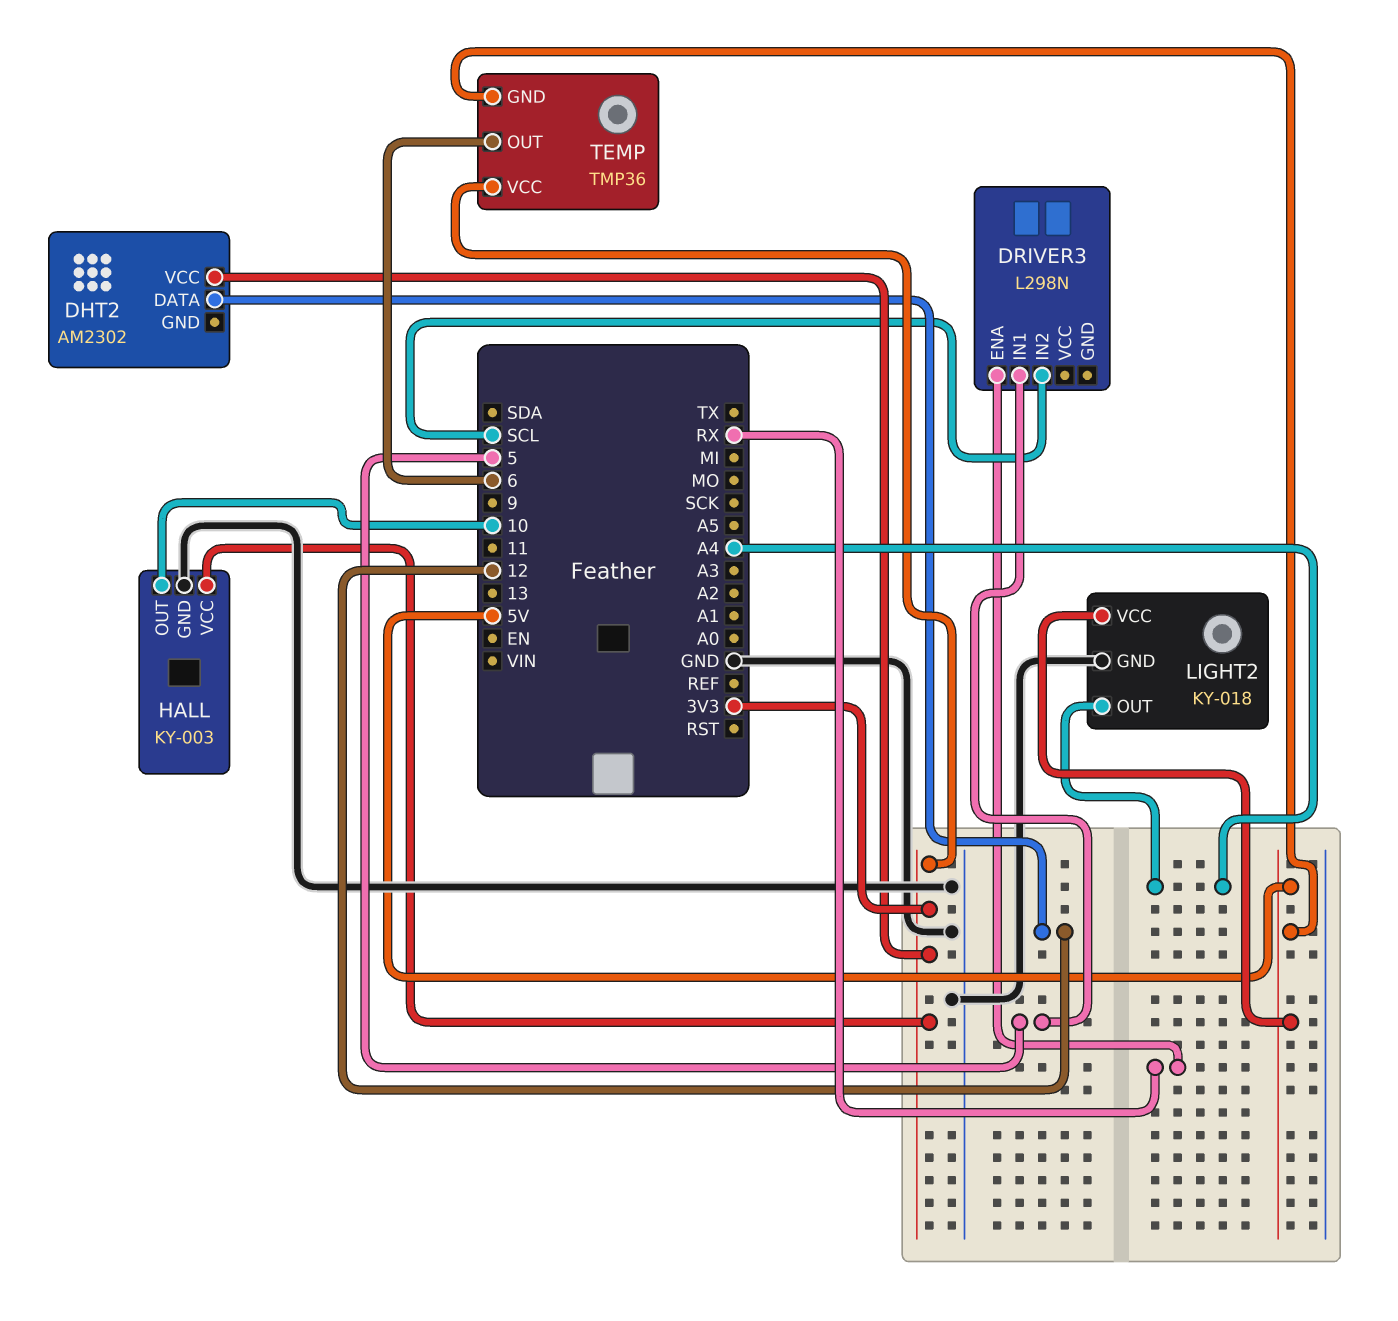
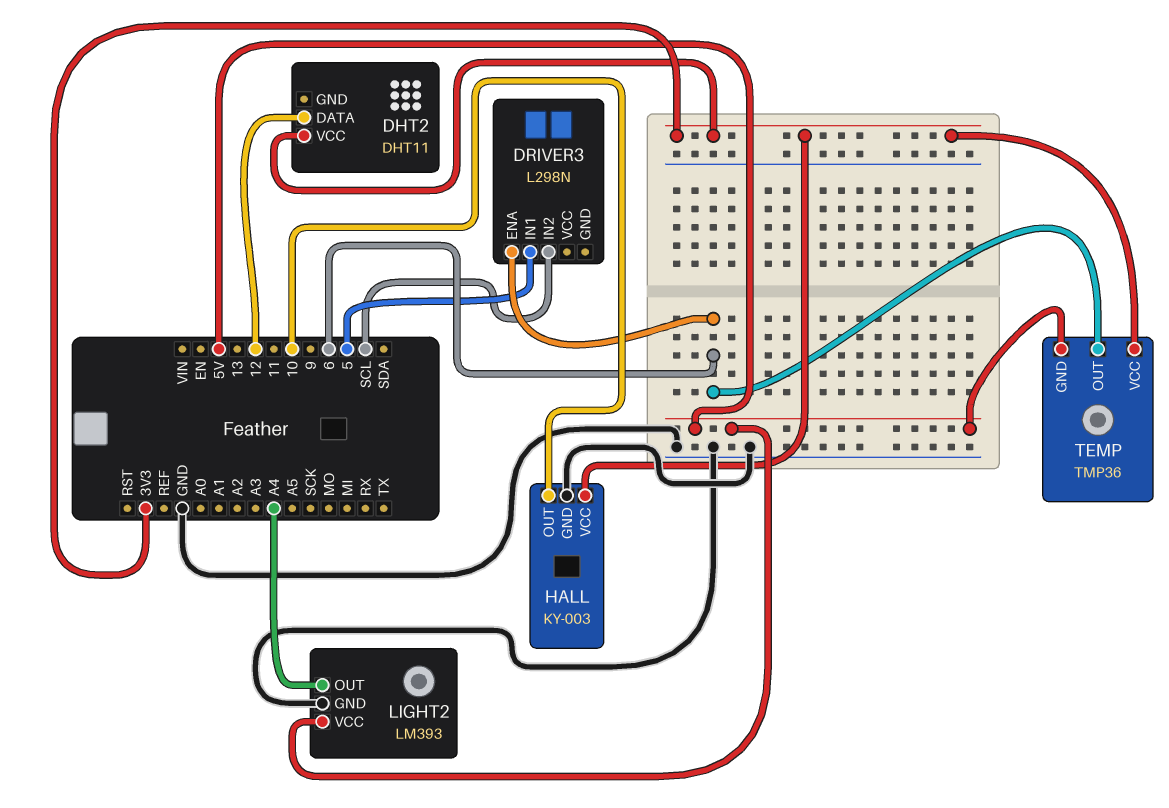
DHT2: AM2302 -> DHT11
DRIVER3 pin ENA: RX -> 6
LIGHT2: KY-018 -> LM393

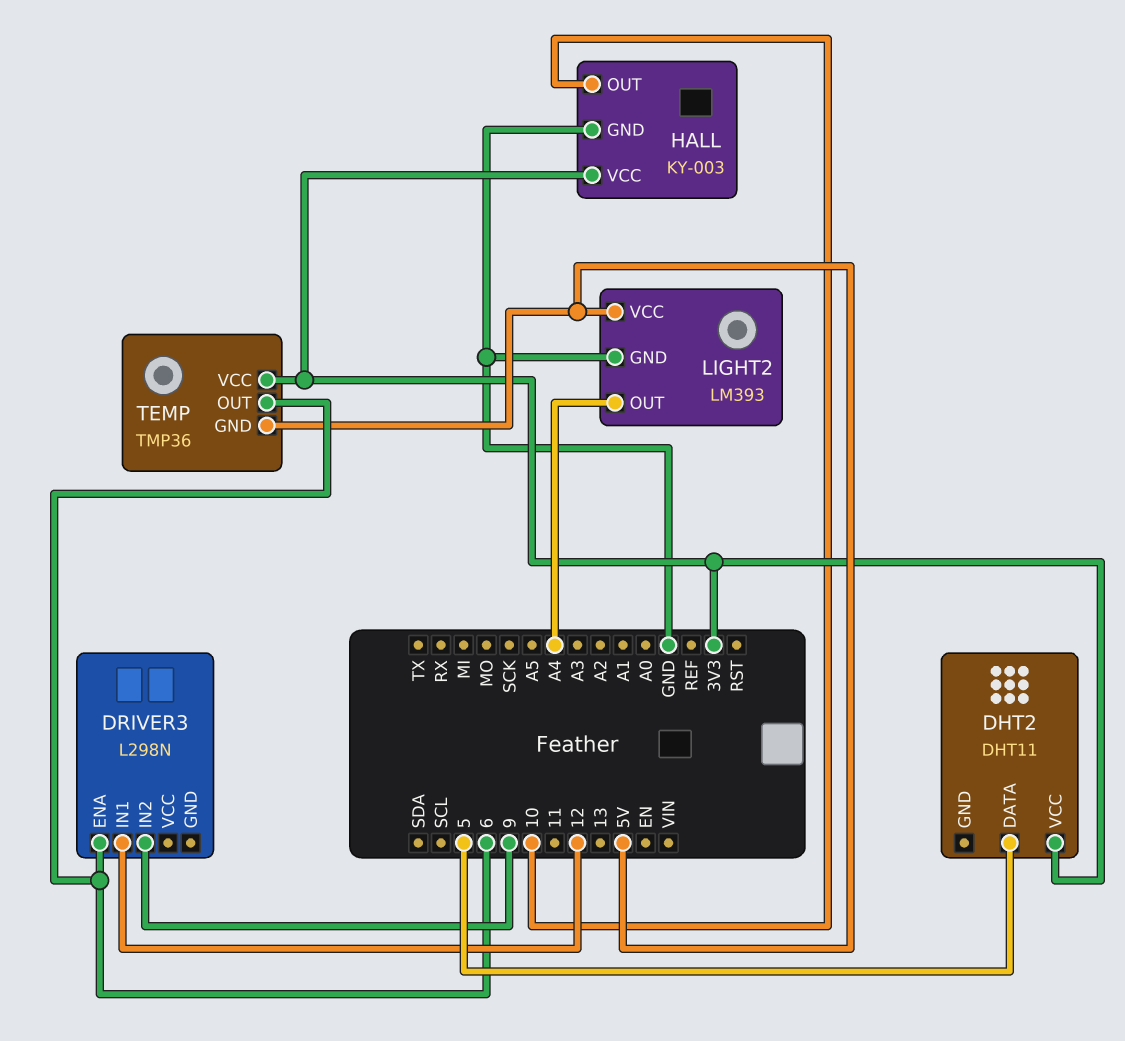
DHT2 pin DATA: 12 -> 5
DRIVER3 pin IN1: 5 -> 12
DRIVER3 pin IN2: SCL -> 9

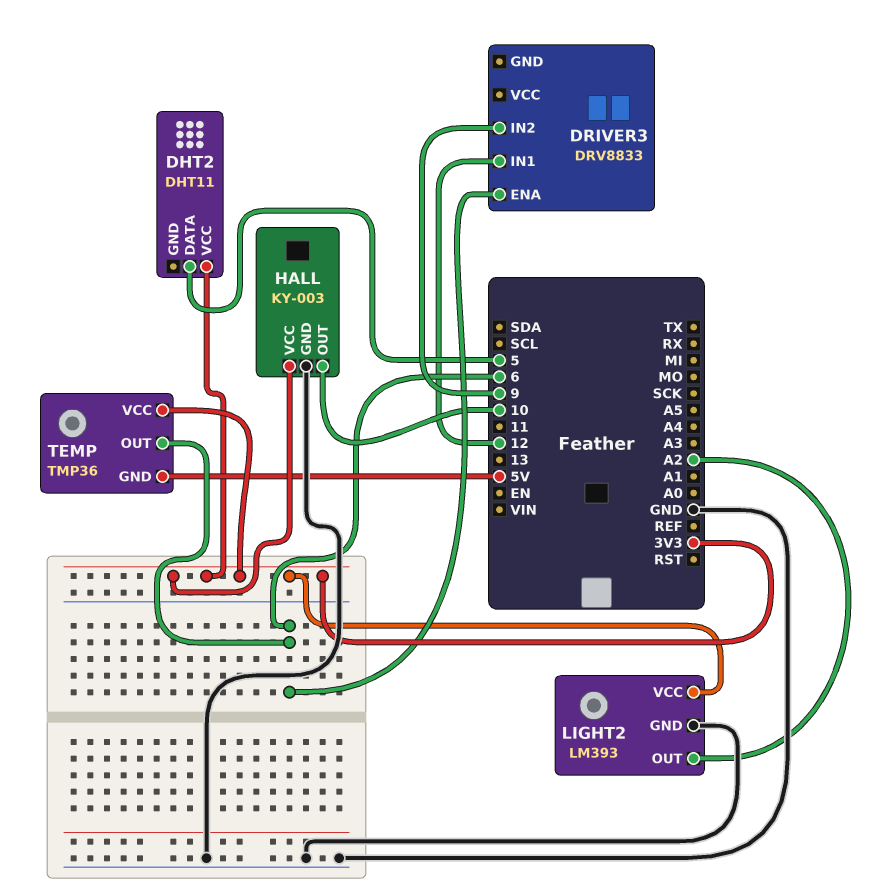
DRIVER3: L298N -> DRV8833
LIGHT2 pin OUT: A4 -> A2
LIGHT2 pin VCC: 5V -> 3V3

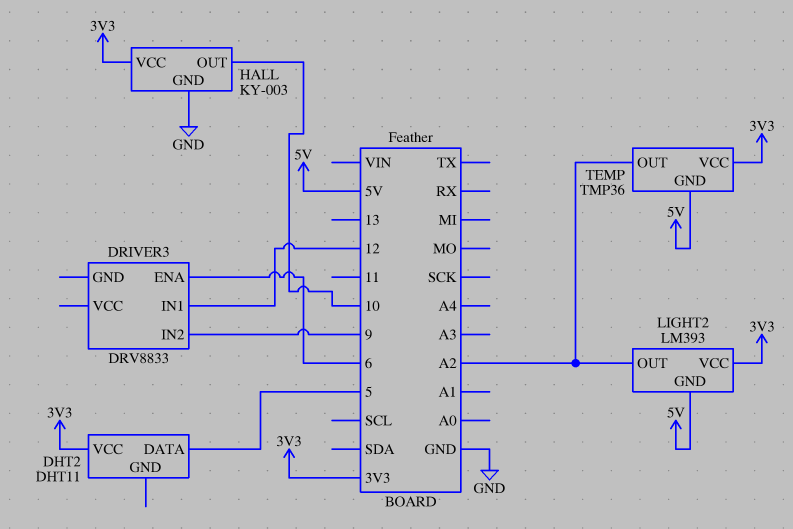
LIGHT2 pin GND: GND -> 5V
TEMP pin OUT: 6 -> A2

